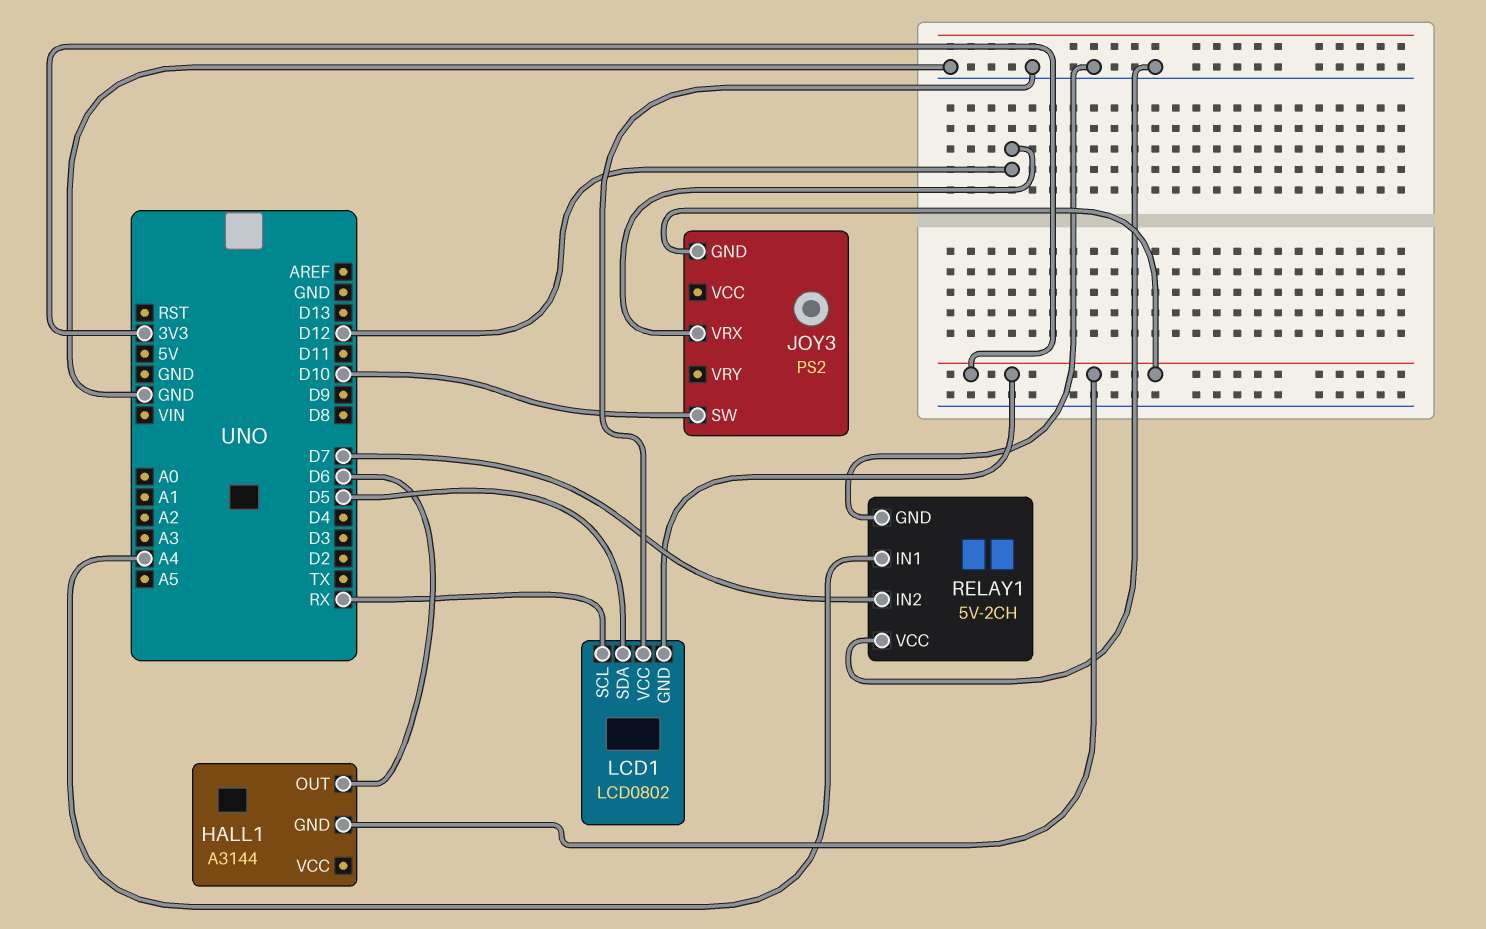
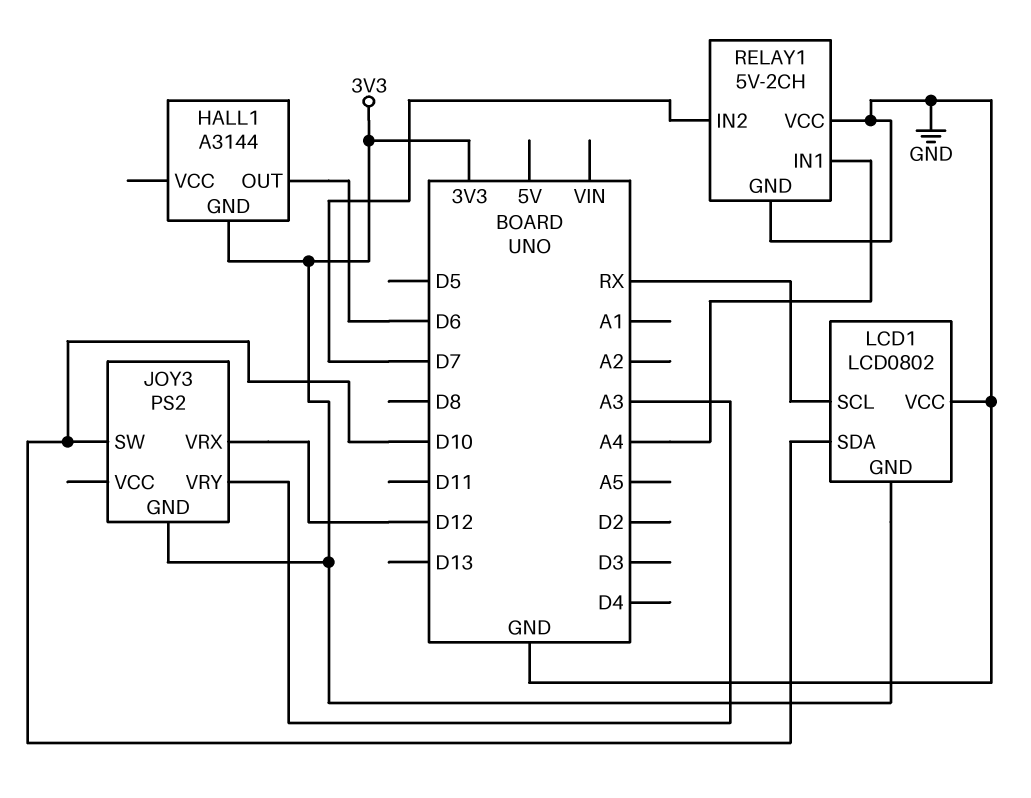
JOY3 pin VRY: none -> A3
LCD1 pin SDA: D5 -> D10

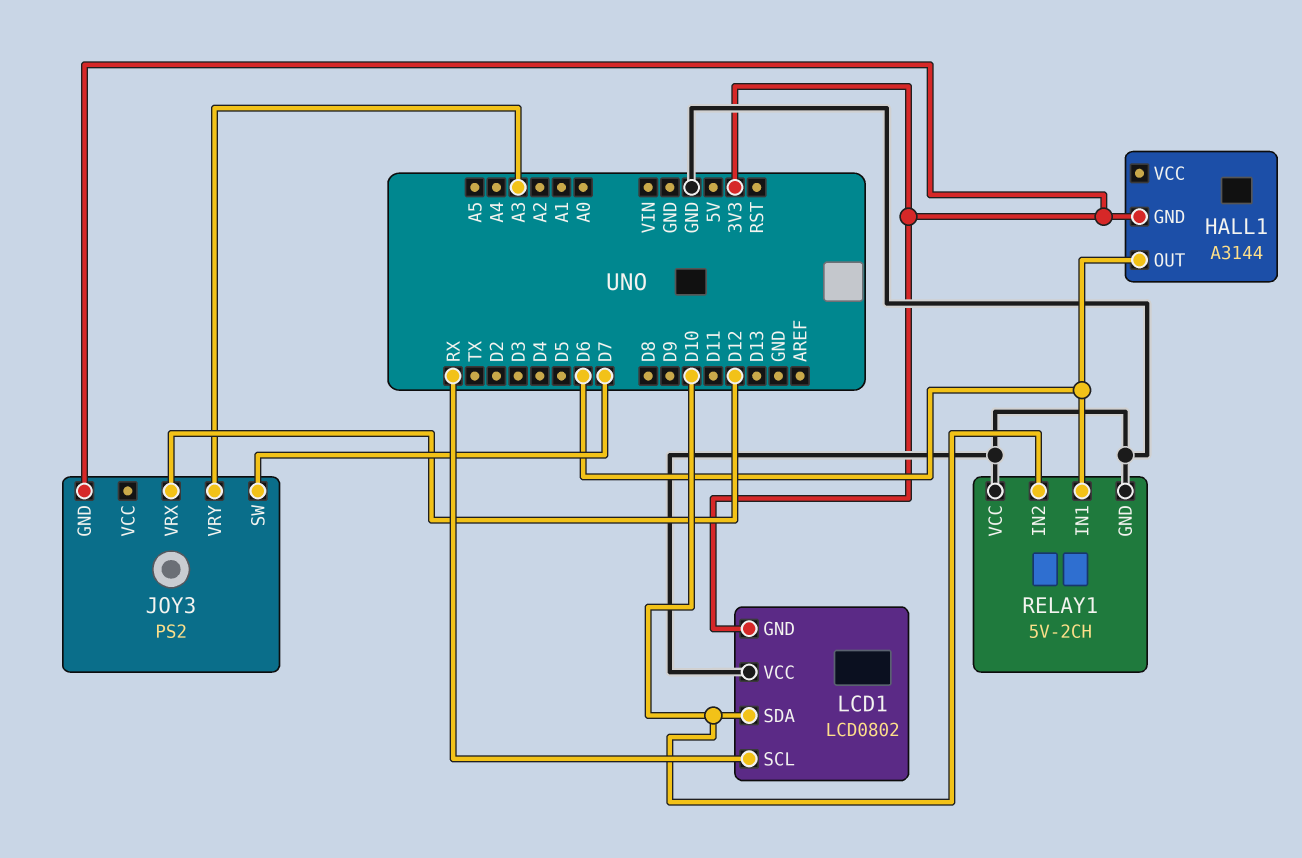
JOY3 pin SW: D10 -> D7
RELAY1 pin IN1: A4 -> D6
RELAY1 pin IN2: D7 -> D10

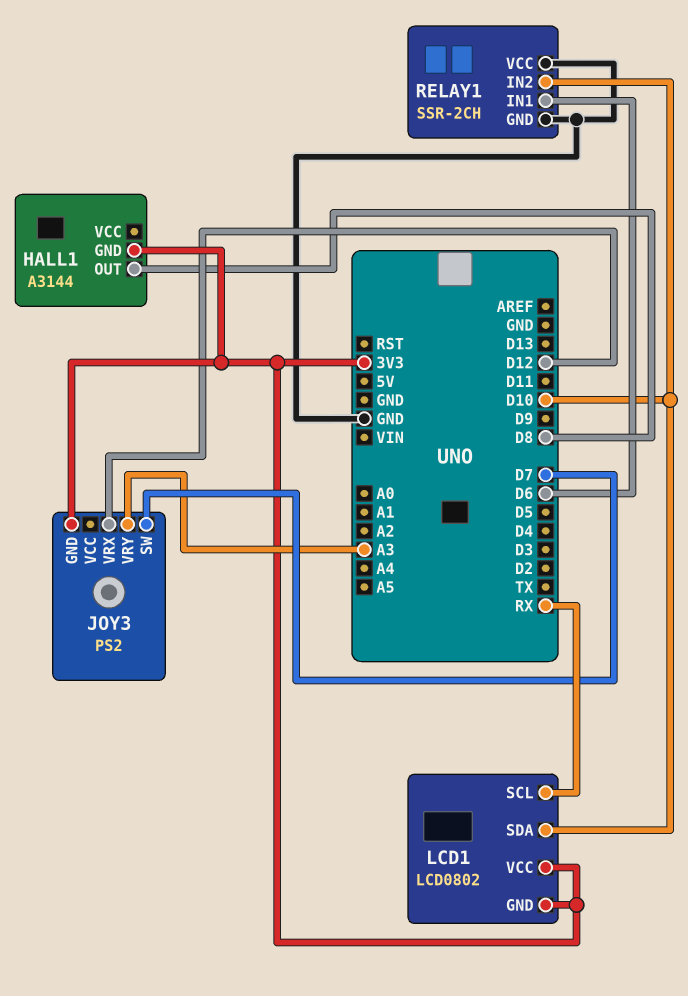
HALL1 pin OUT: D6 -> D8
LCD1 pin VCC: GND -> 3V3
RELAY1: 5V-2CH -> SSR-2CH

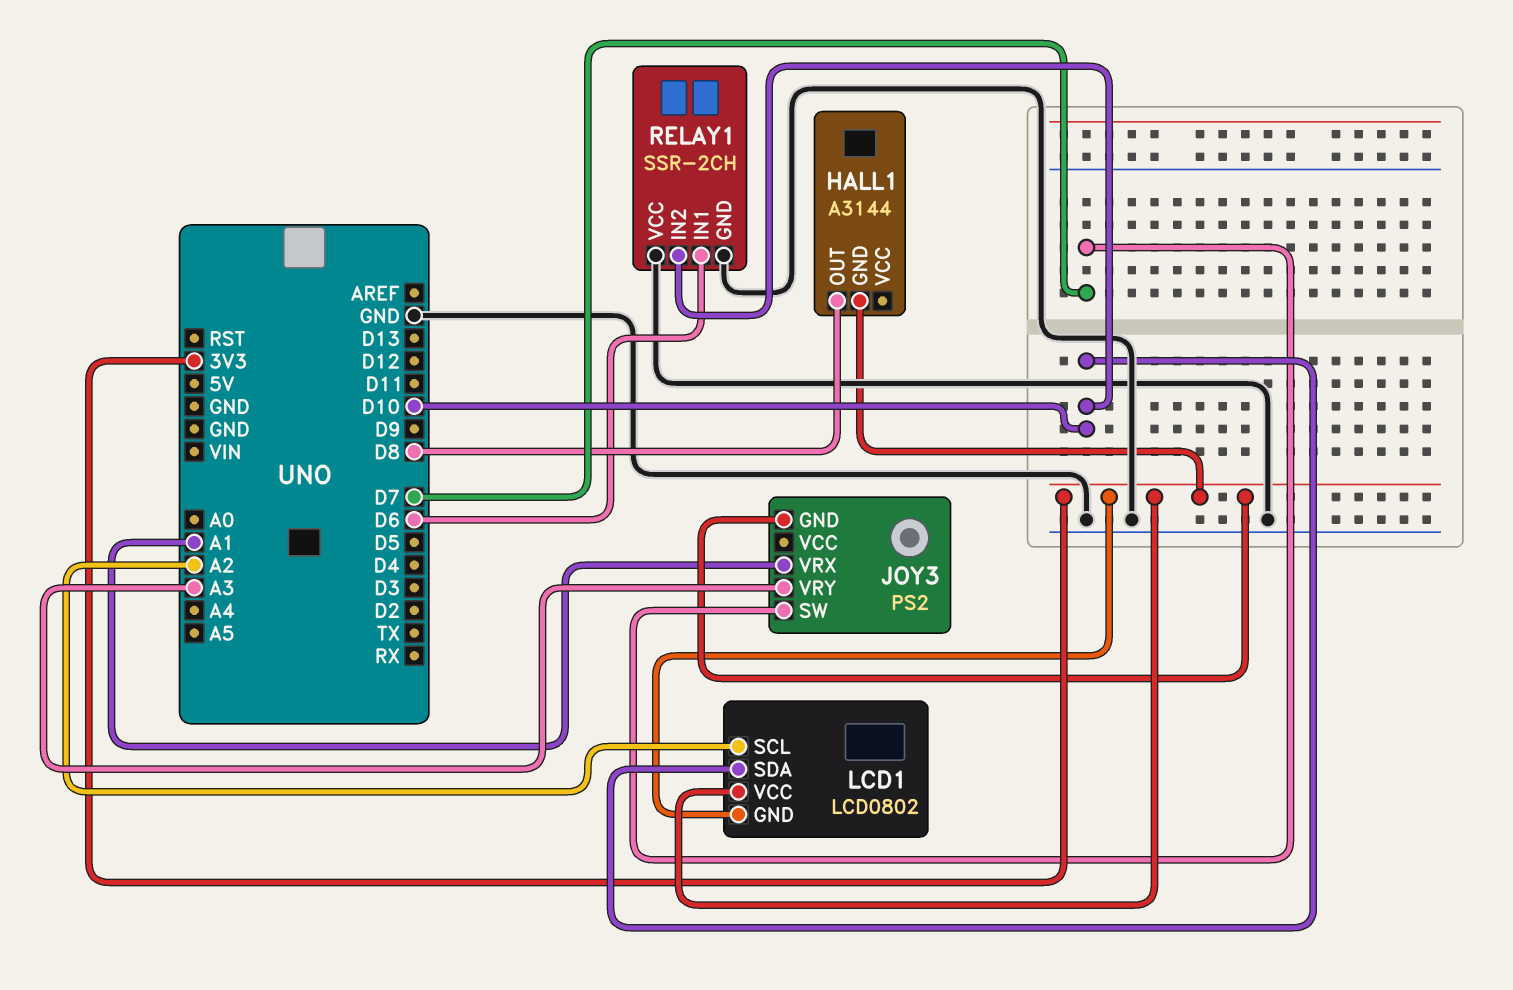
JOY3 pin VRX: D12 -> A1
LCD1 pin SCL: RX -> A2

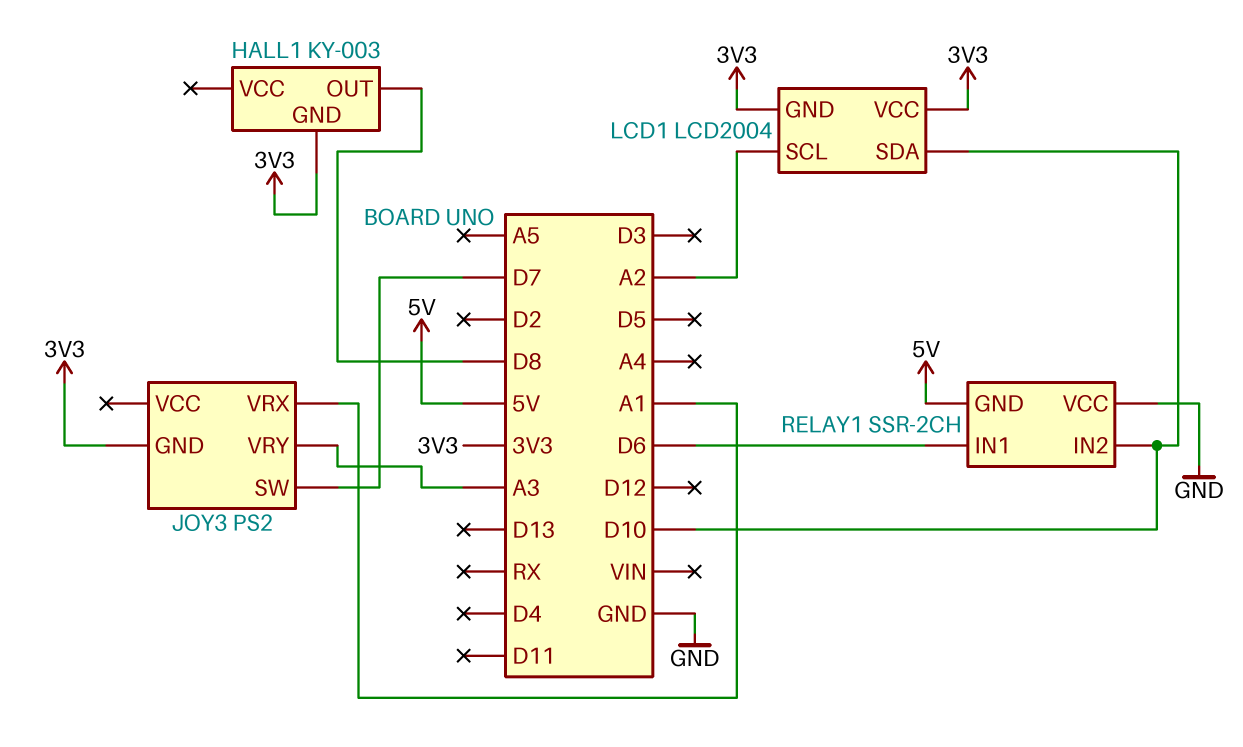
HALL1: A3144 -> KY-003
LCD1: LCD0802 -> LCD2004
RELAY1 pin GND: GND -> 5V

